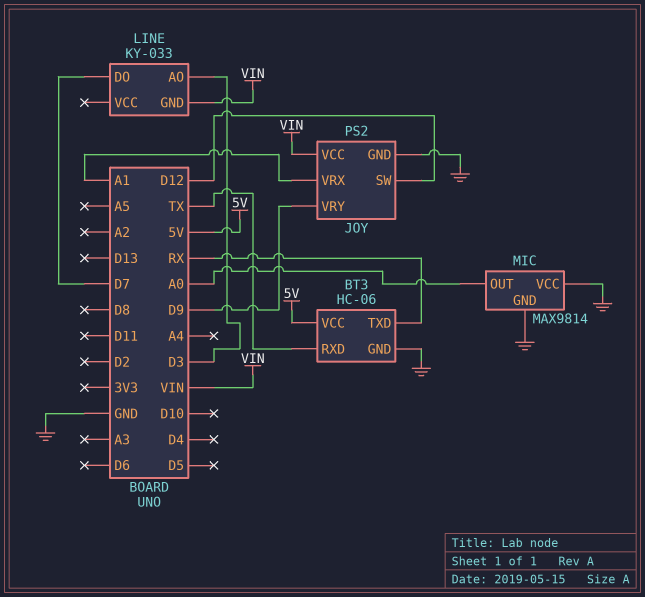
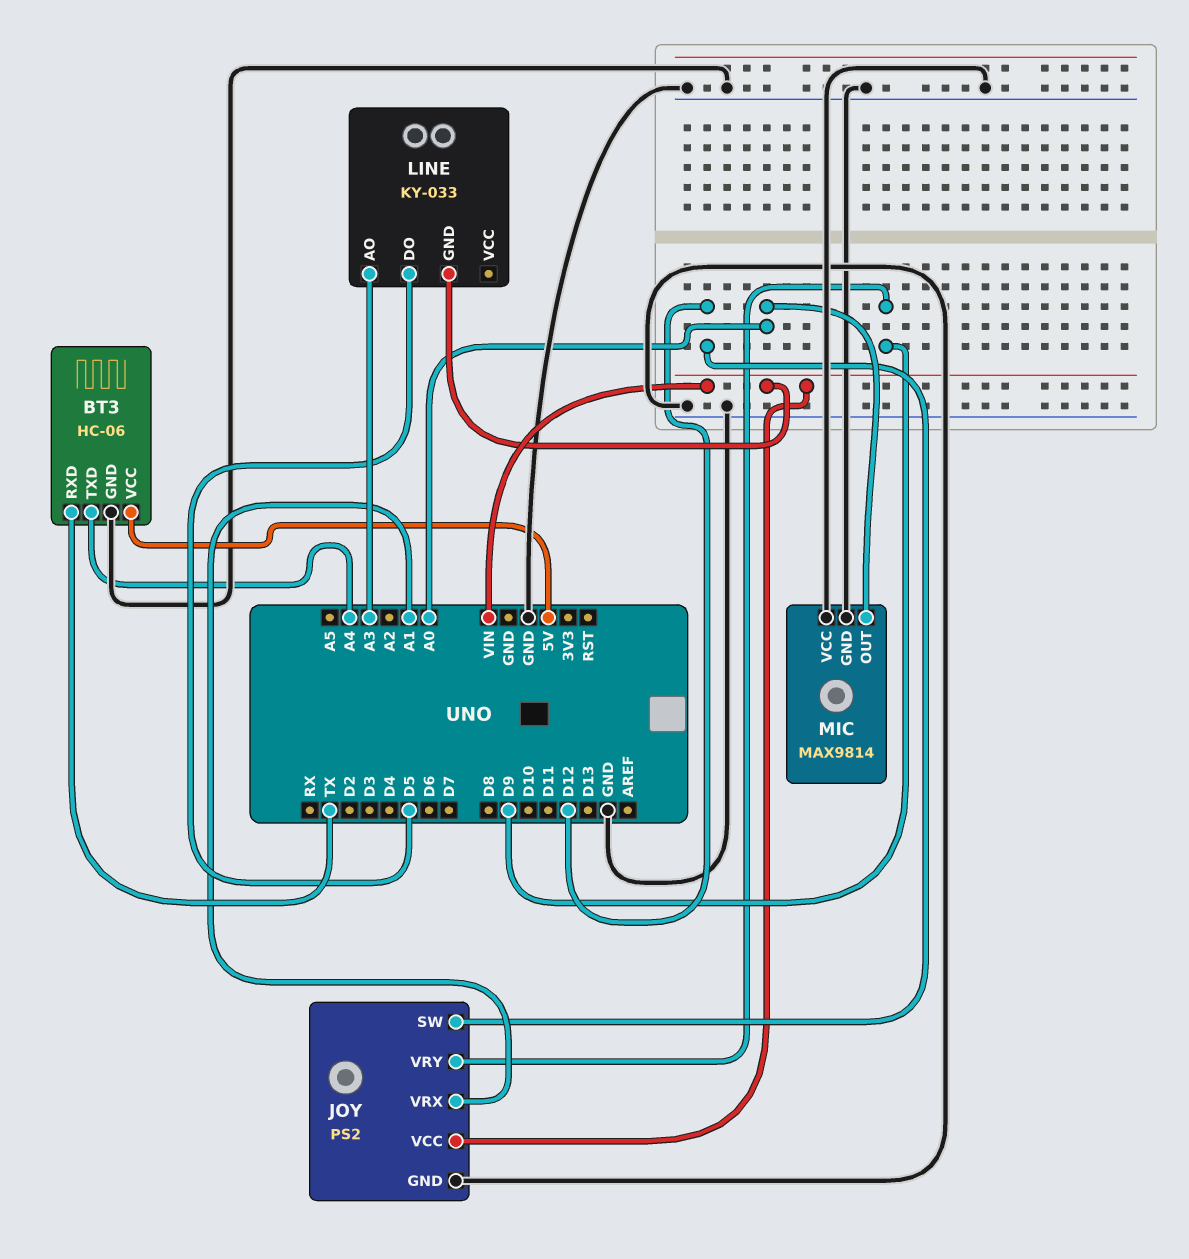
BT3 pin TXD: RX -> A4
LINE pin AO: D3 -> A3
LINE pin DO: D7 -> D5

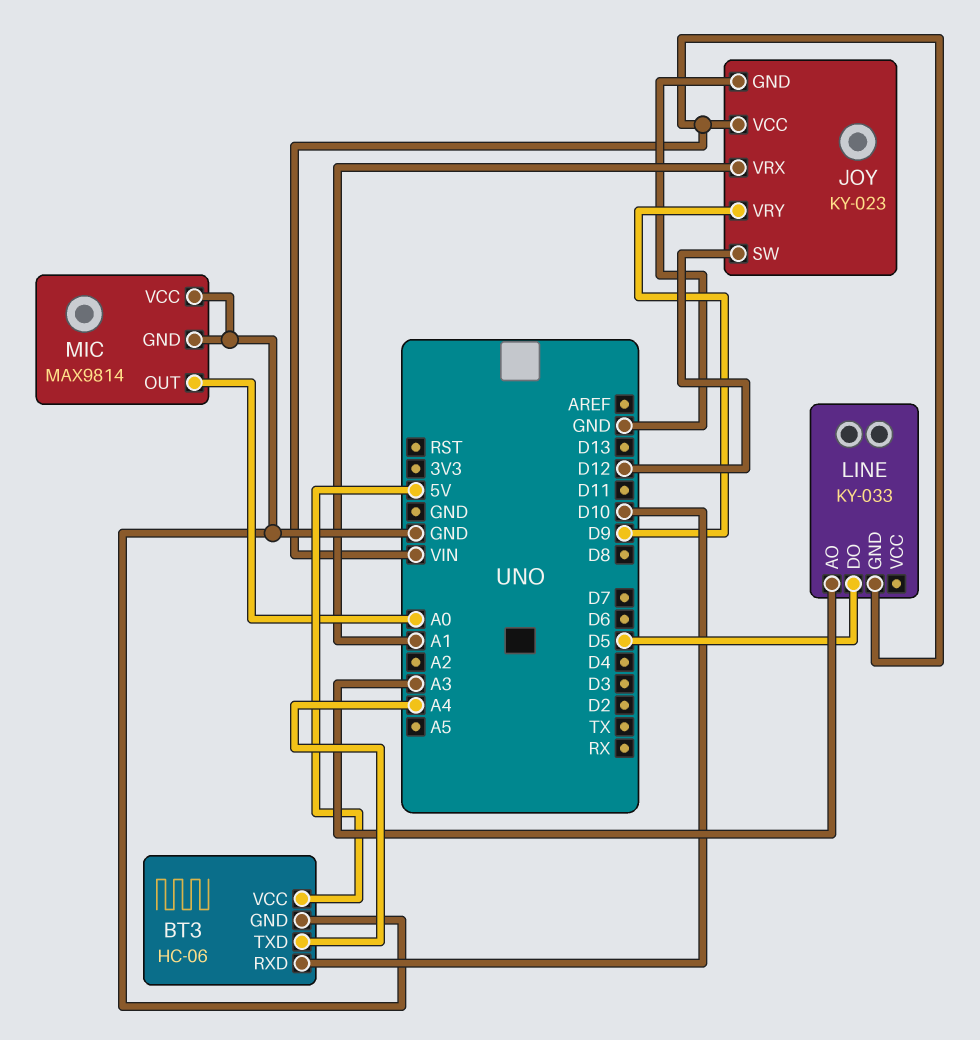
BT3 pin RXD: TX -> D10
JOY: PS2 -> KY-023

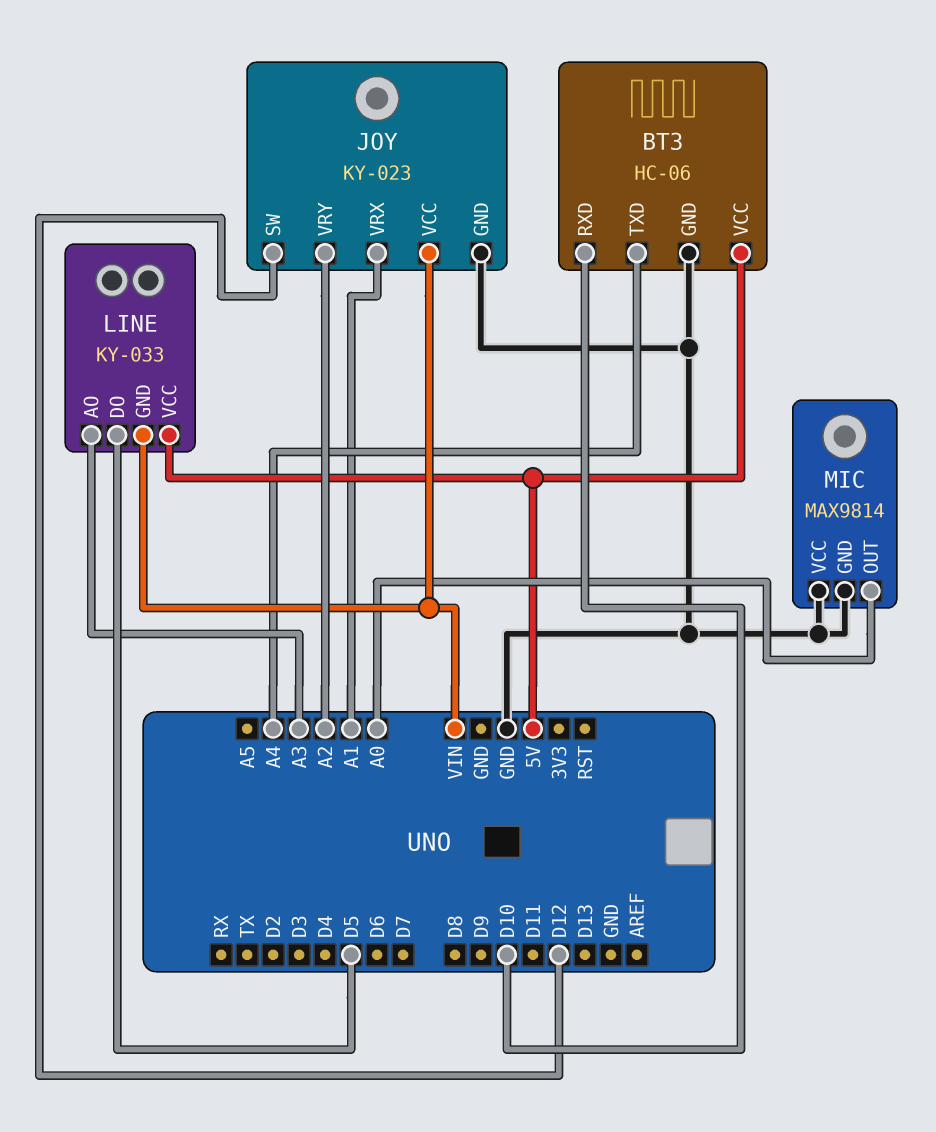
JOY pin VRY: D9 -> A2
LINE pin VCC: none -> 5V

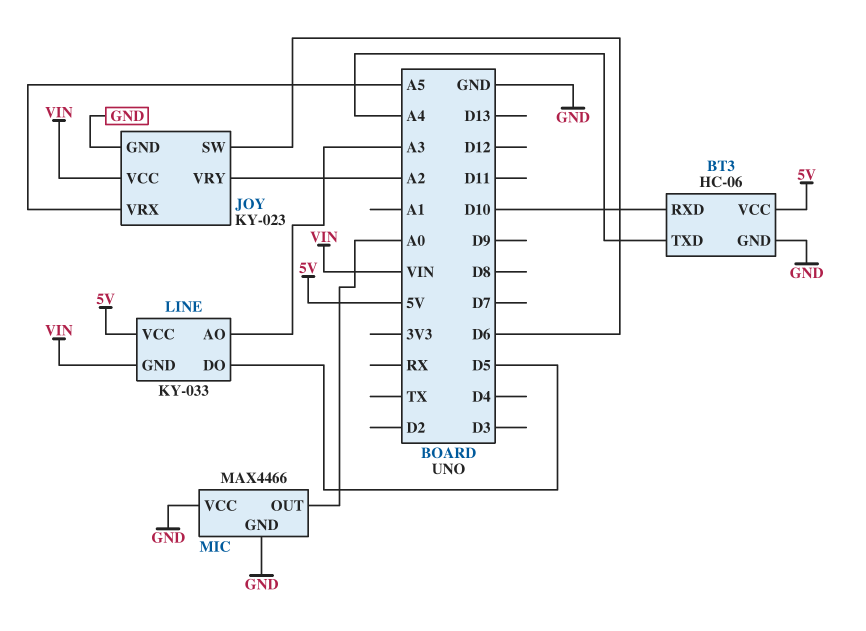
JOY pin SW: D12 -> D6
JOY pin VRX: A1 -> A5
MIC: MAX9814 -> MAX4466

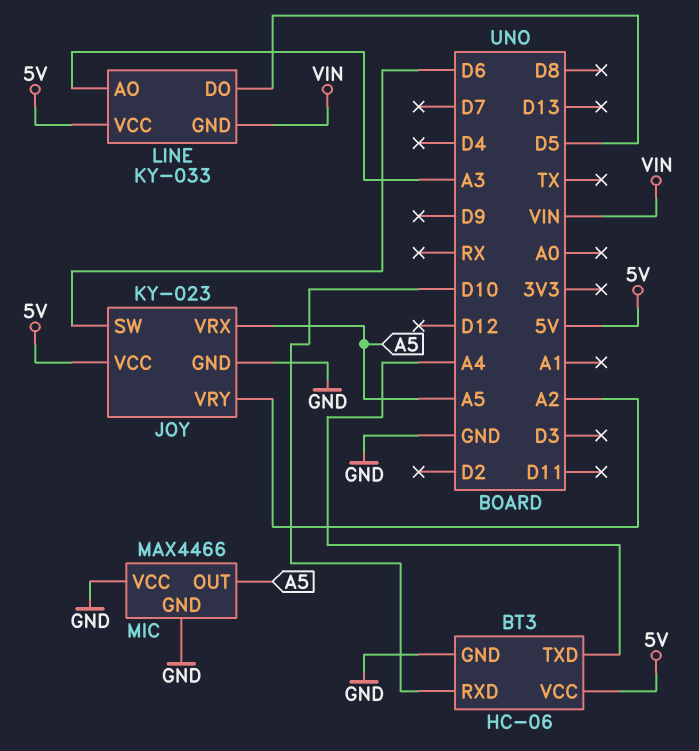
JOY pin VCC: VIN -> 5V
MIC pin OUT: A0 -> A5

